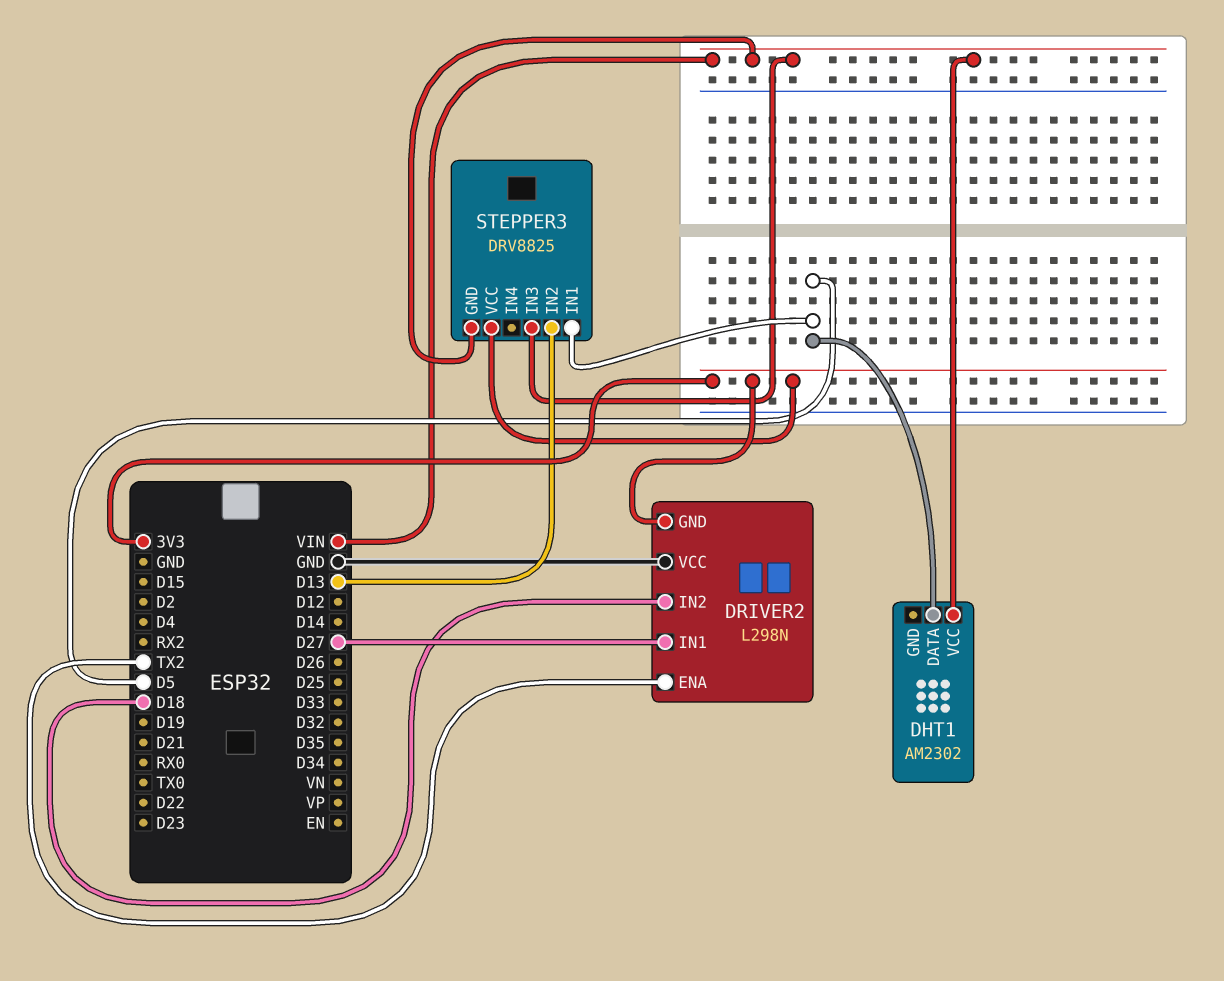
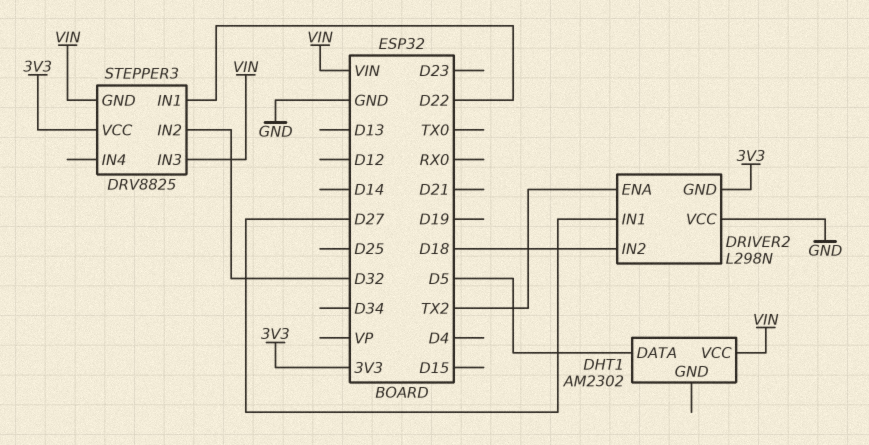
STEPPER3 pin IN1: D5 -> D22
STEPPER3 pin IN2: D13 -> D32

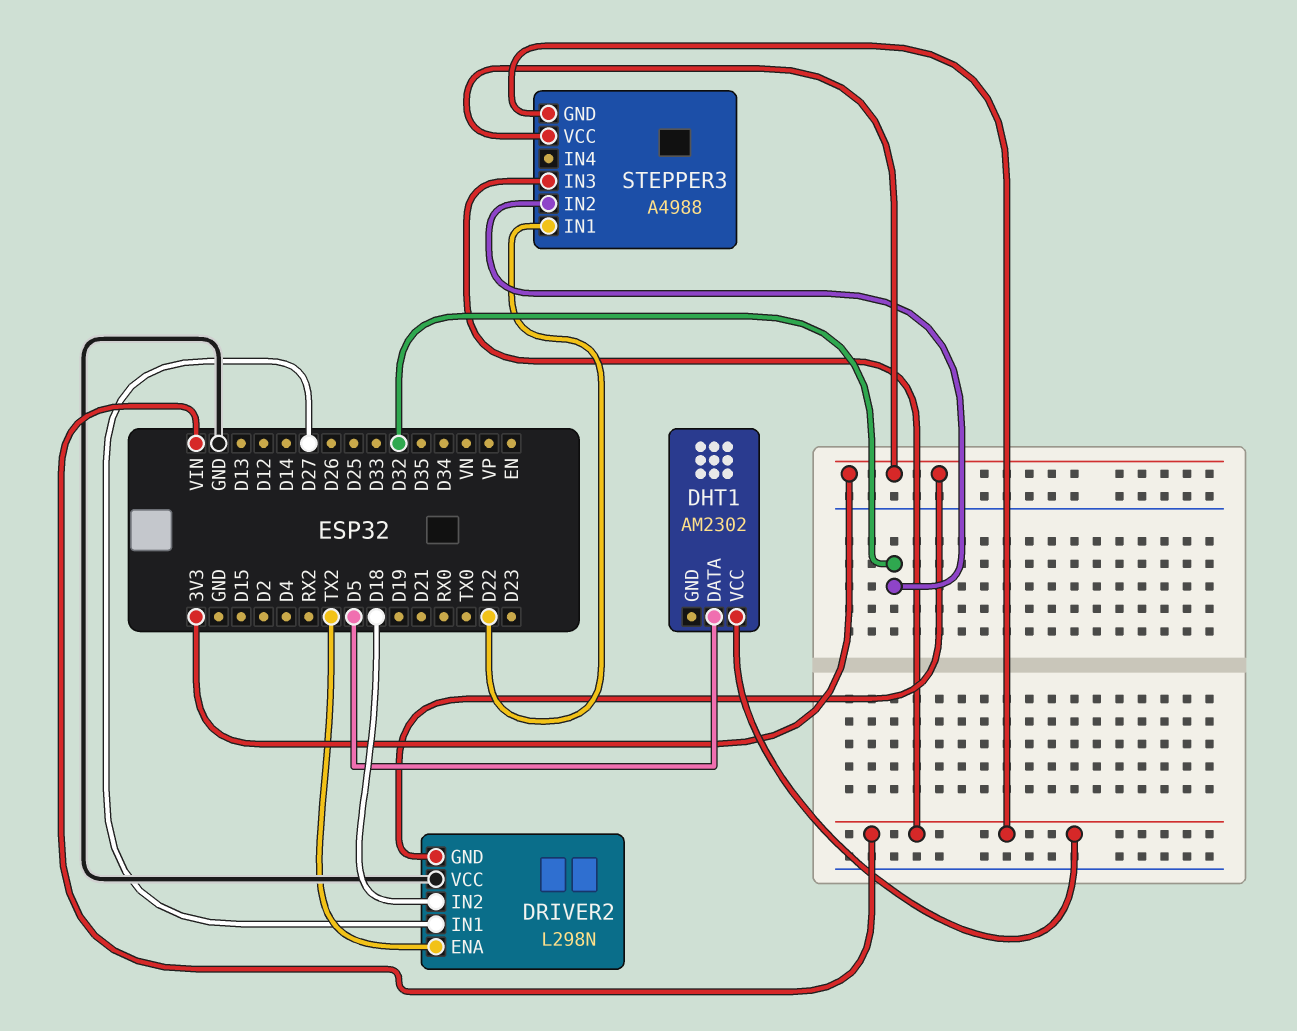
STEPPER3: DRV8825 -> A4988

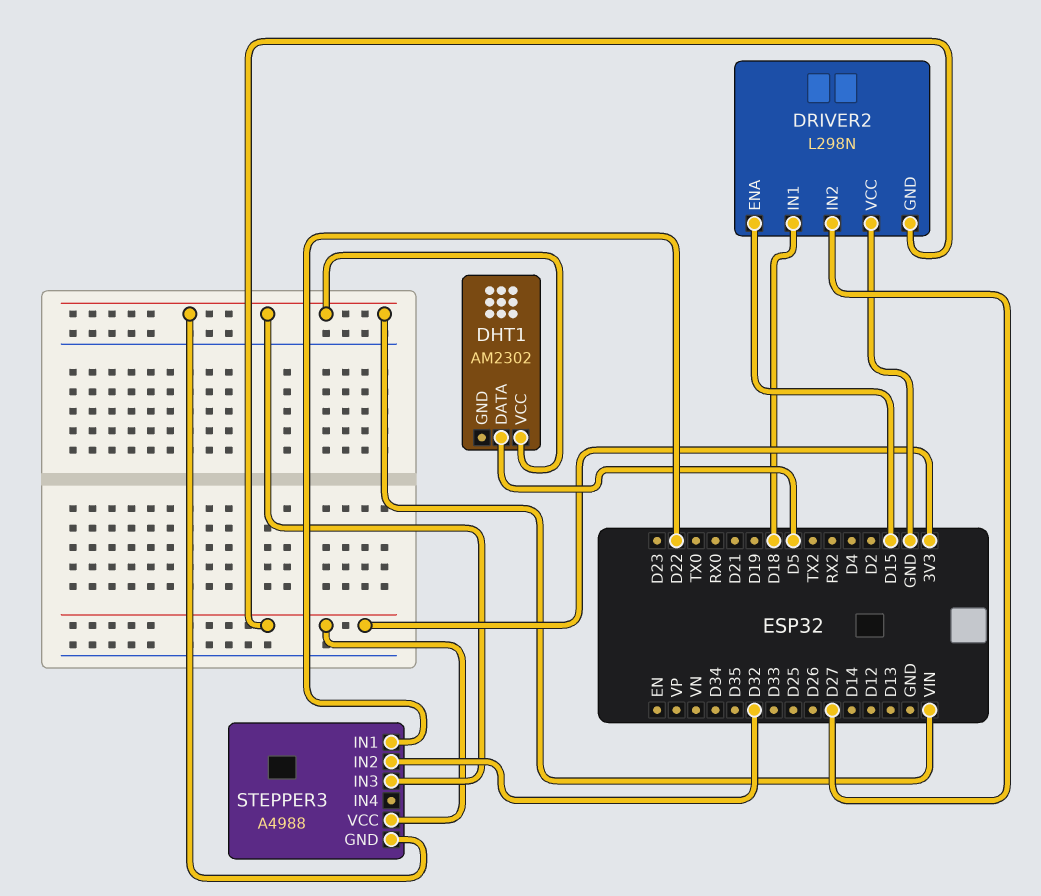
DRIVER2 pin ENA: TX2 -> D15
DRIVER2 pin IN1: D27 -> D18
DRIVER2 pin IN2: D18 -> D27

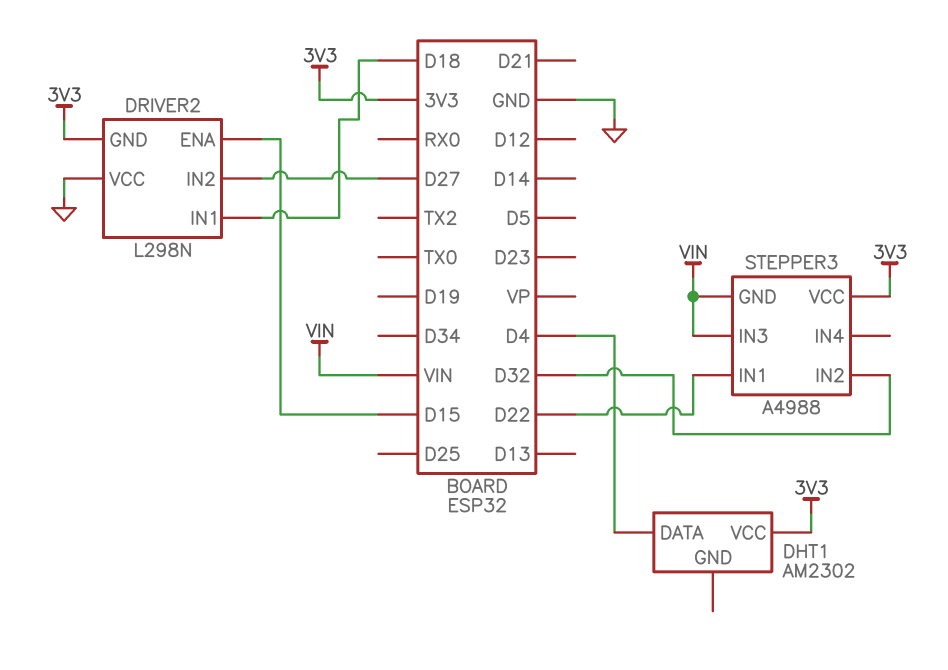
DHT1 pin DATA: D5 -> D4
DHT1 pin VCC: VIN -> 3V3

